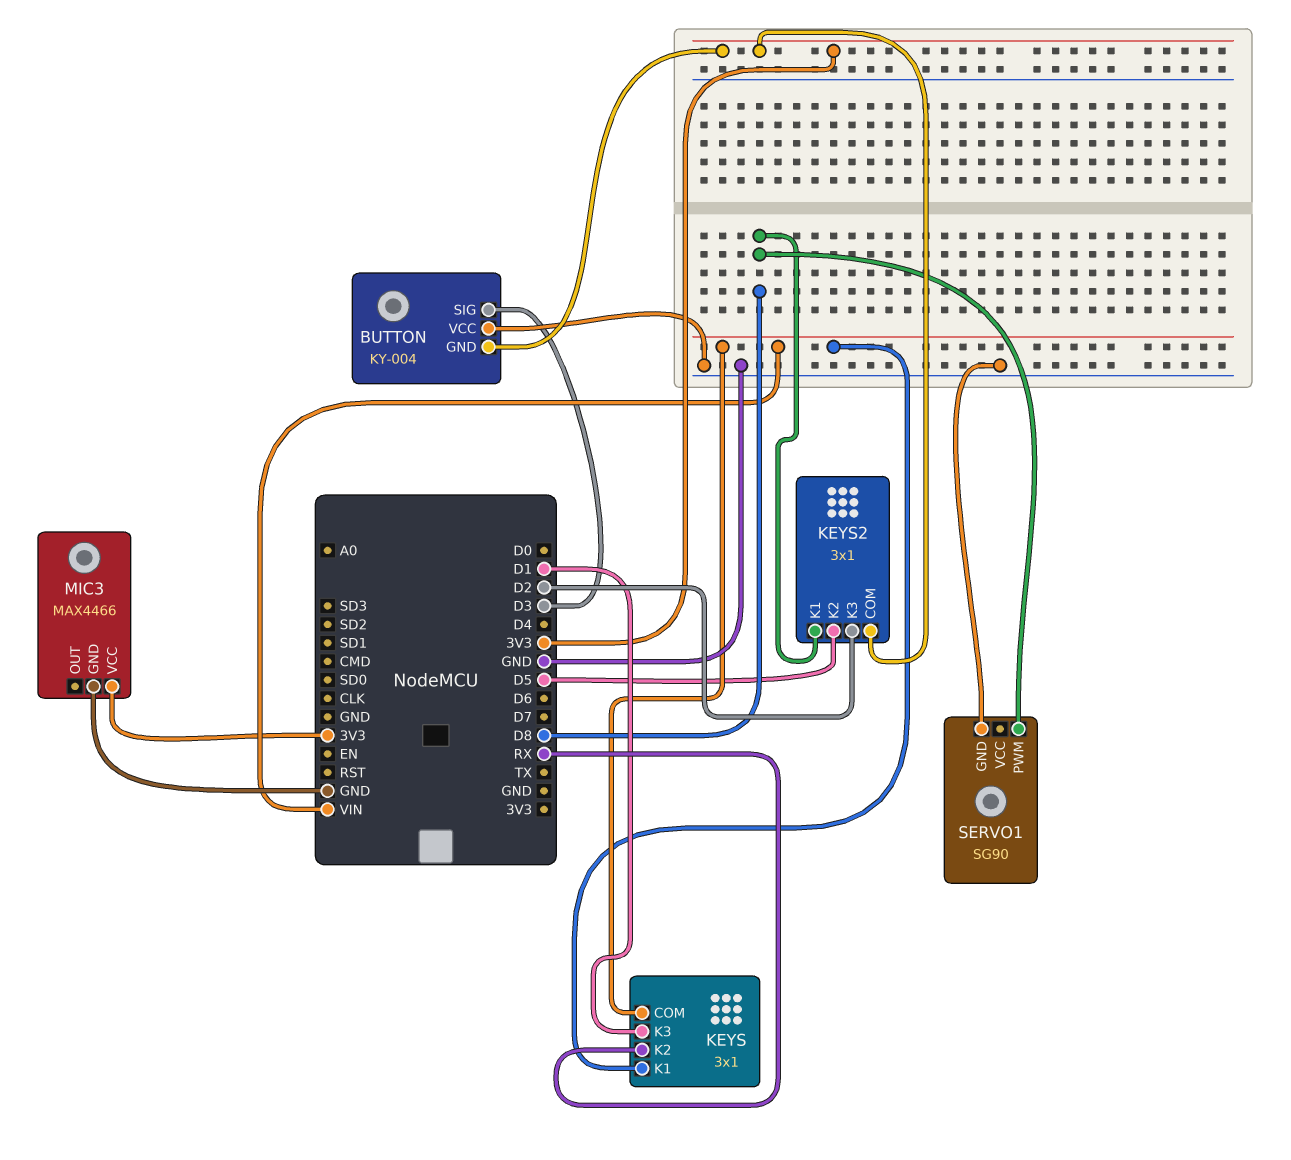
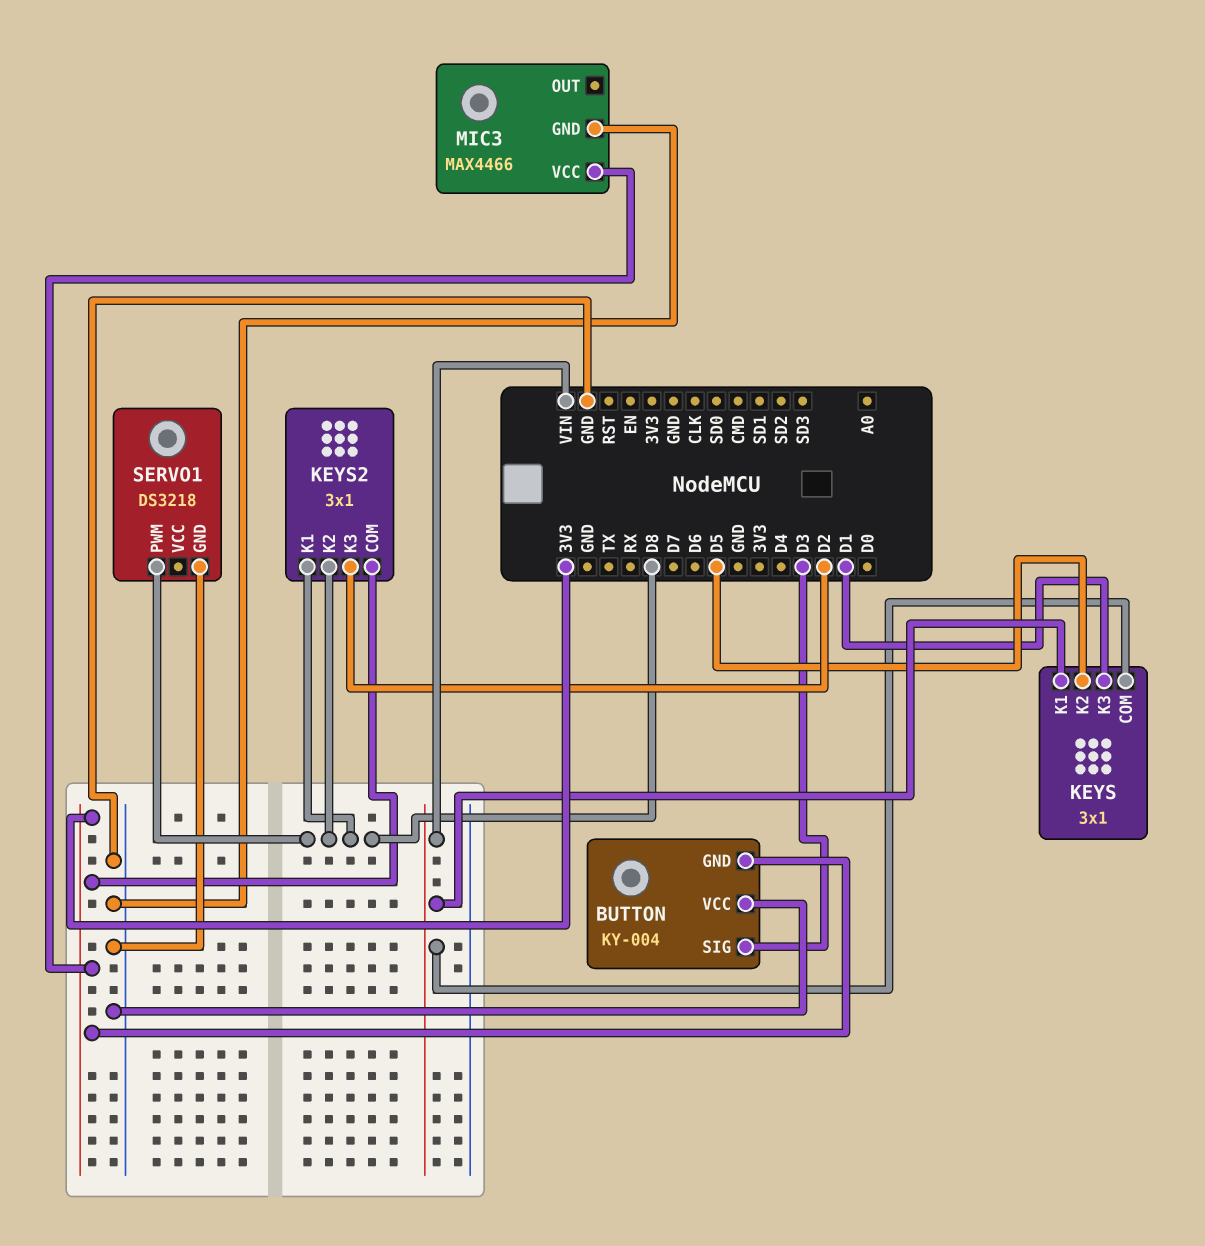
KEYS pin K2: RX -> D5
KEYS2 pin K2: D5 -> D8
SERVO1: SG90 -> DS3218

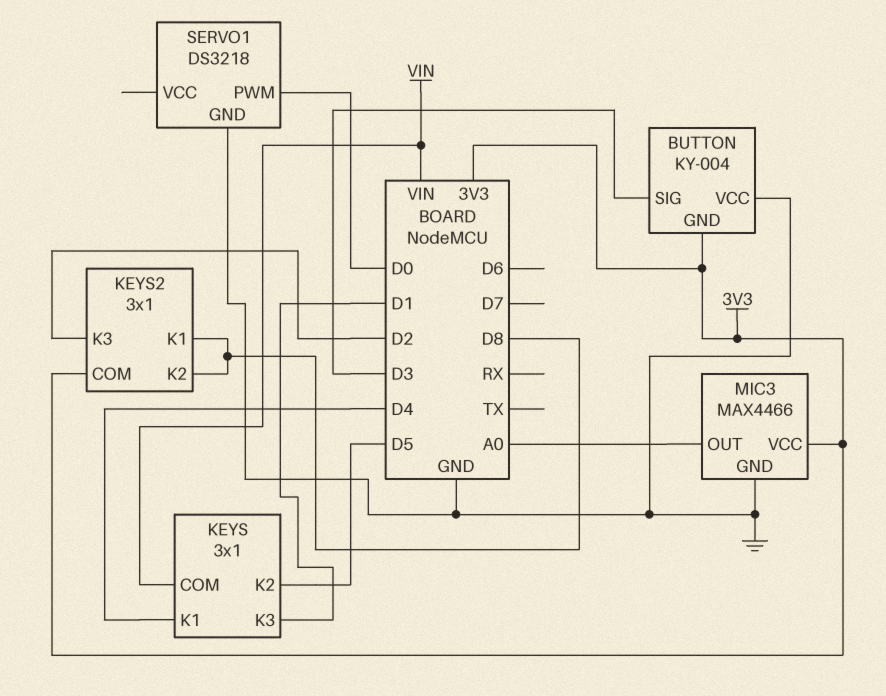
KEYS pin K1: VIN -> D4
MIC3 pin OUT: none -> A0
SERVO1 pin PWM: D8 -> D0

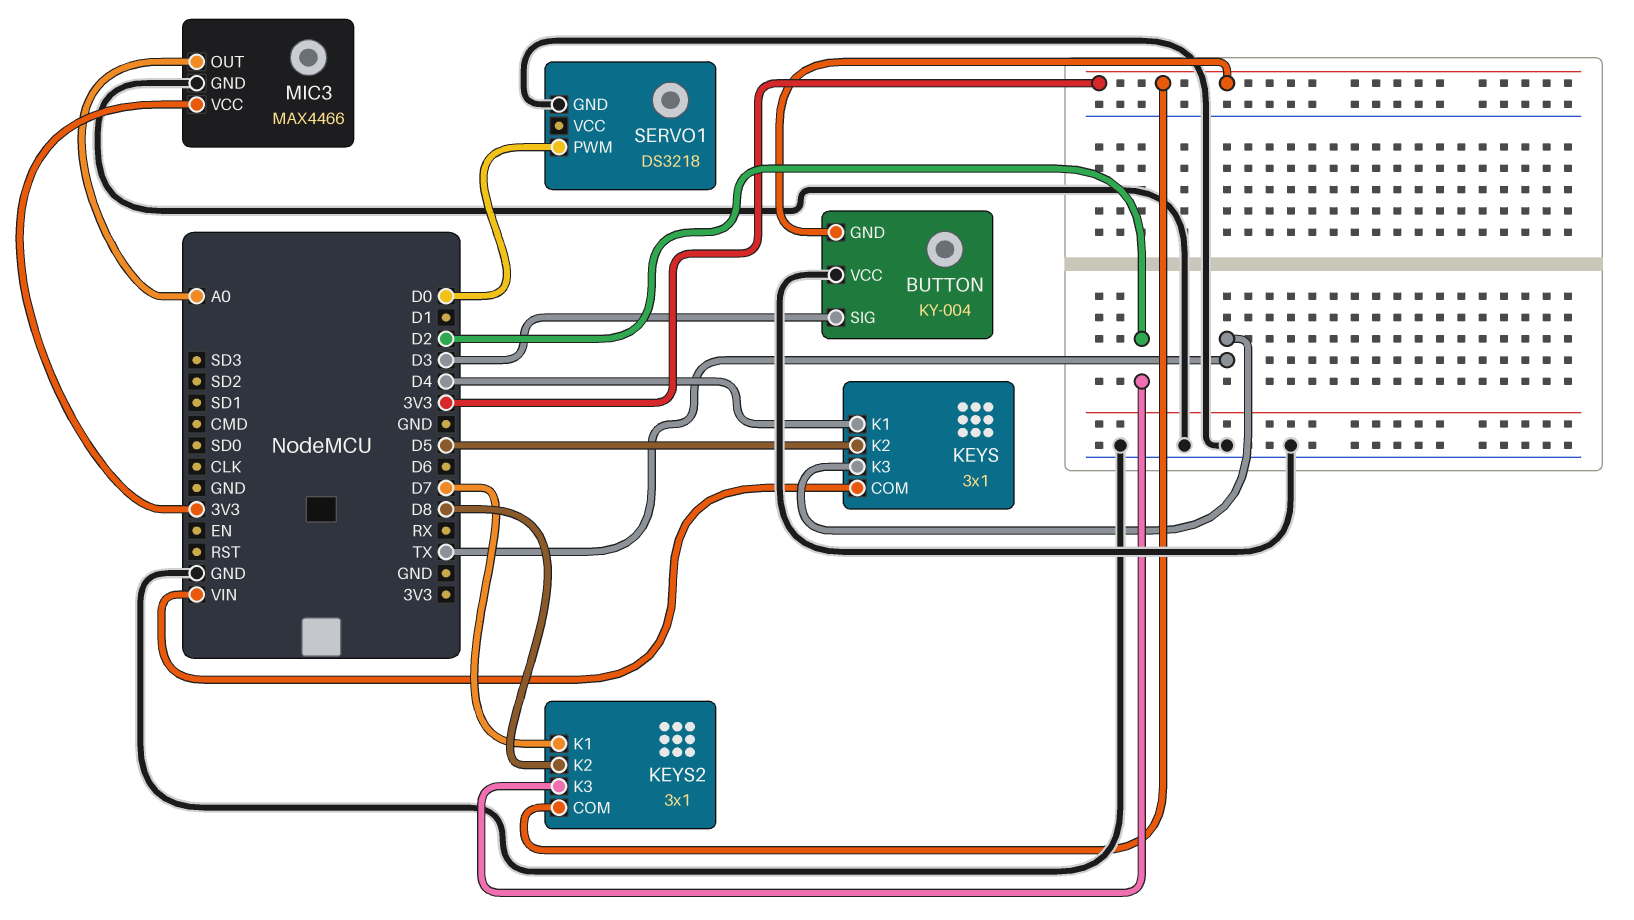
KEYS pin K3: D1 -> TX
KEYS2 pin K1: D8 -> D7

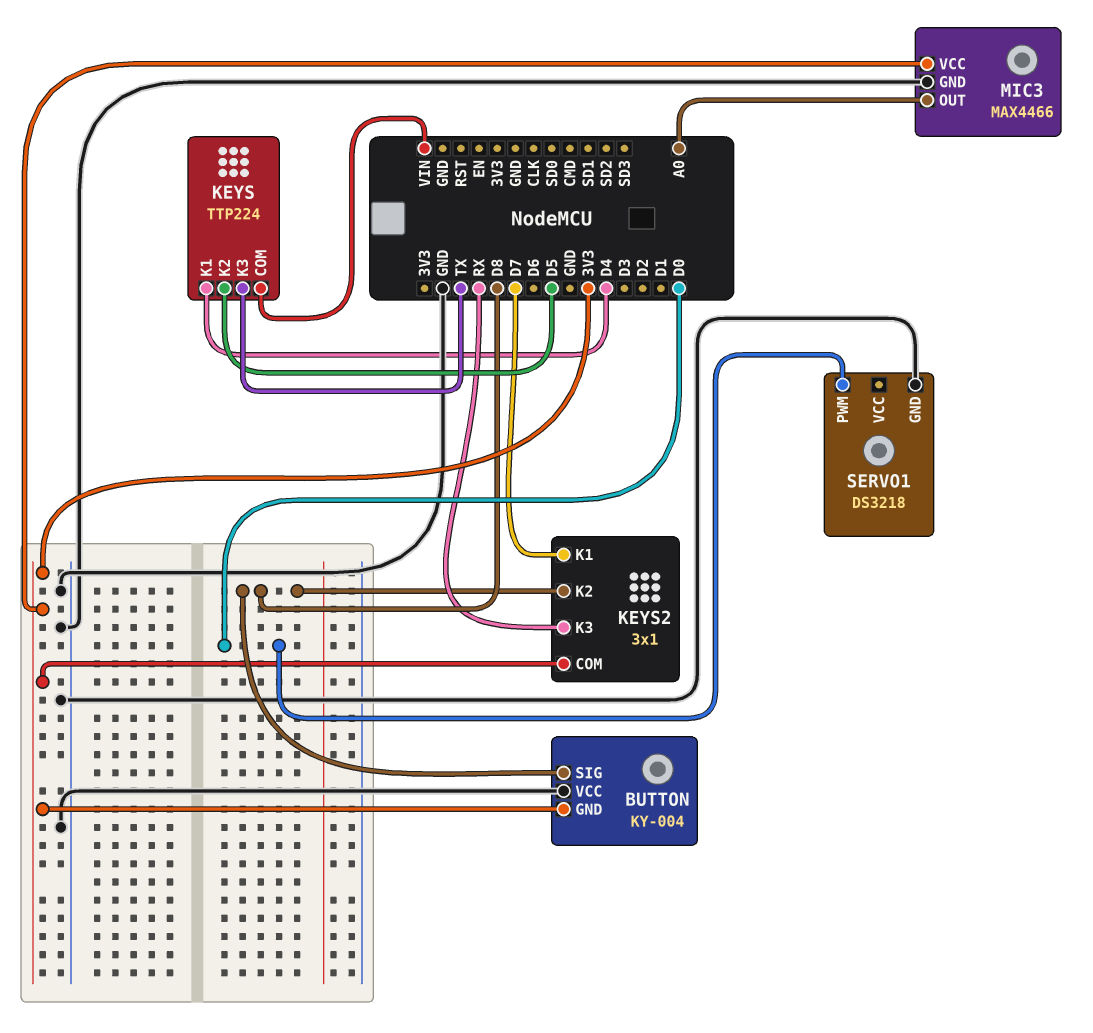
BUTTON pin SIG: D3 -> D8
KEYS: 3x1 -> TTP224
KEYS2 pin K3: D2 -> RX

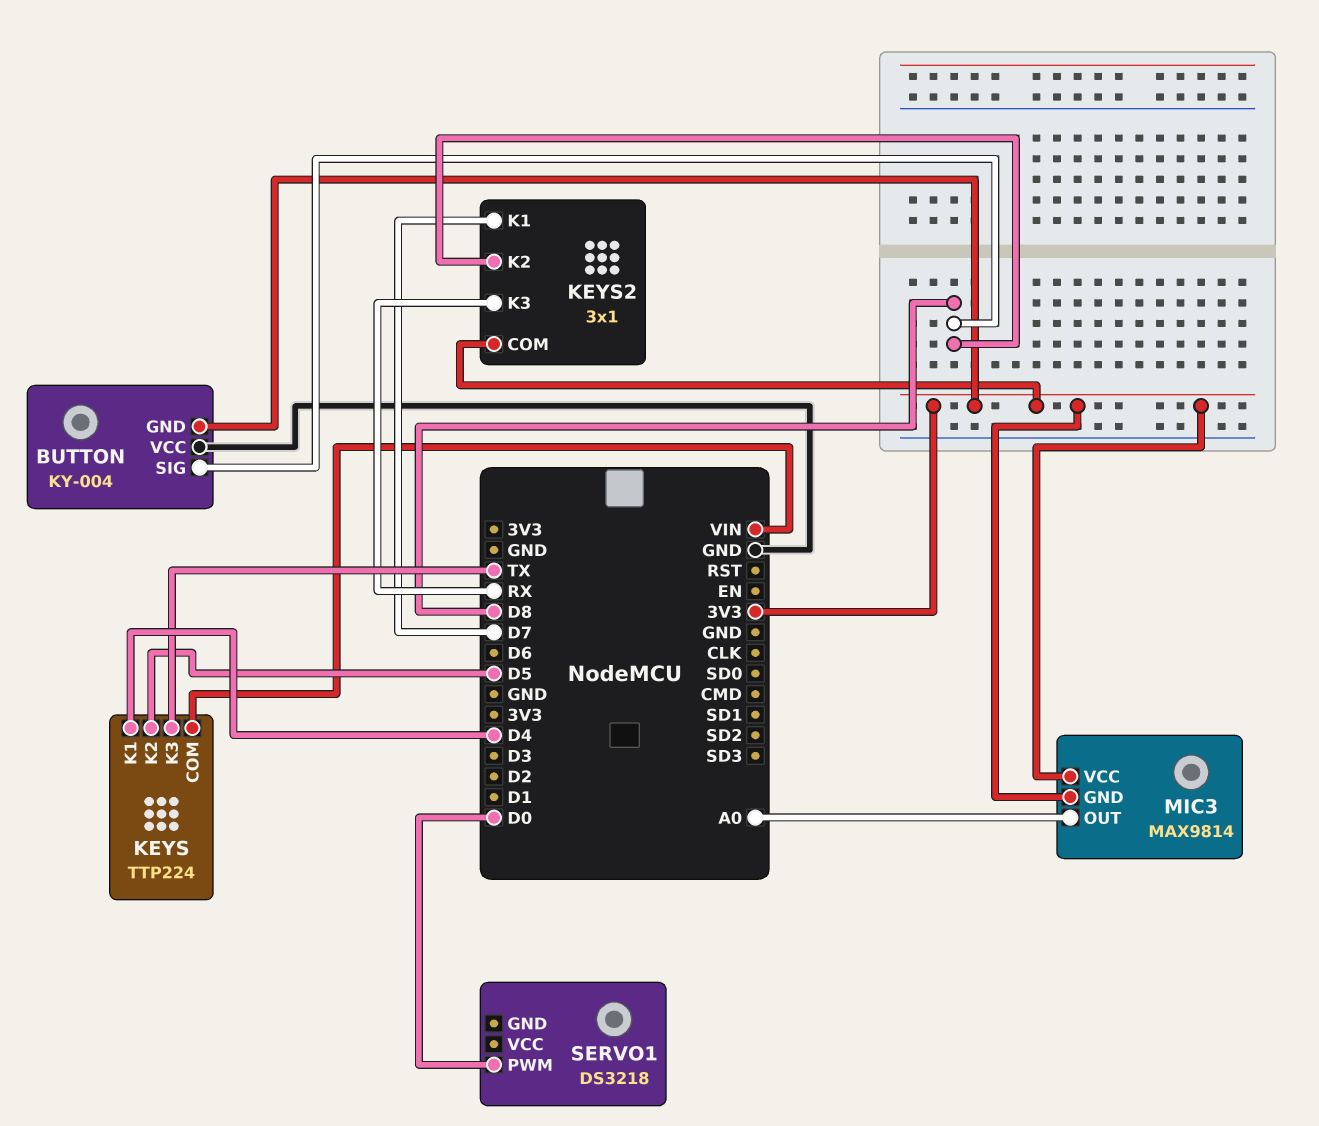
MIC3: MAX4466 -> MAX9814
MIC3 pin GND: GND -> 3V3
SERVO1 pin GND: GND -> none

